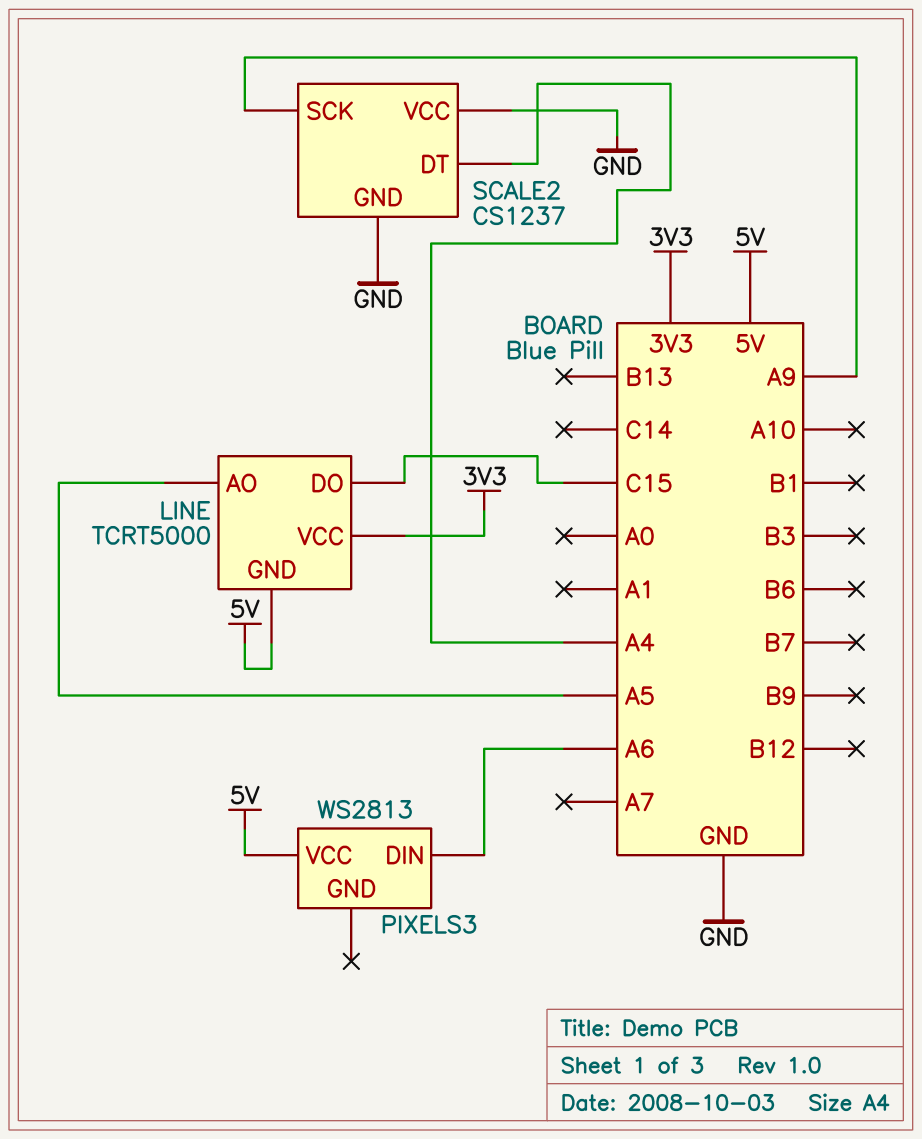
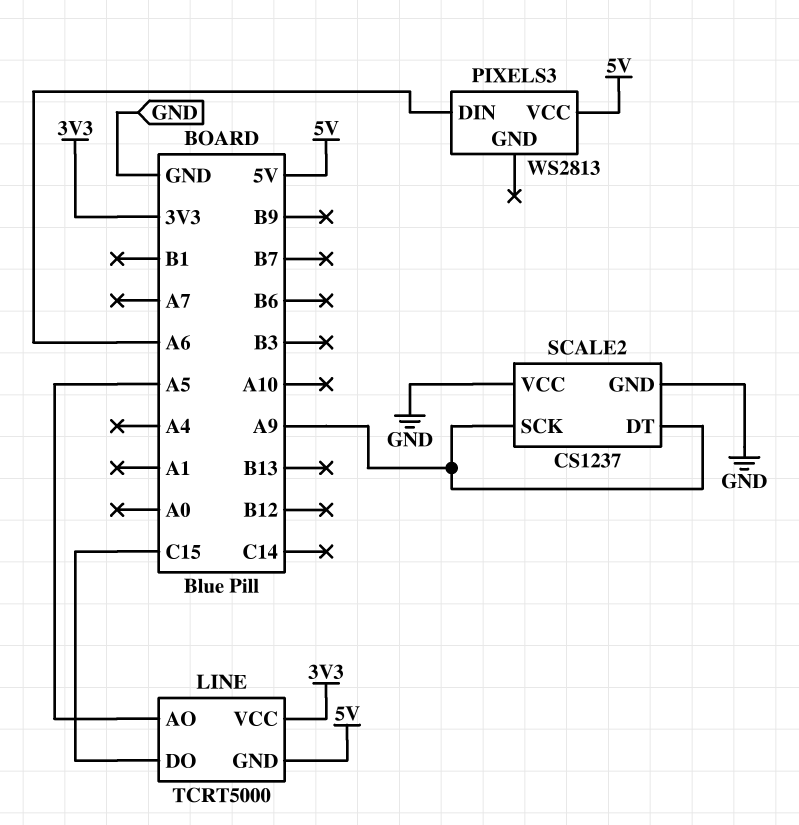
SCALE2 pin DT: A4 -> A9

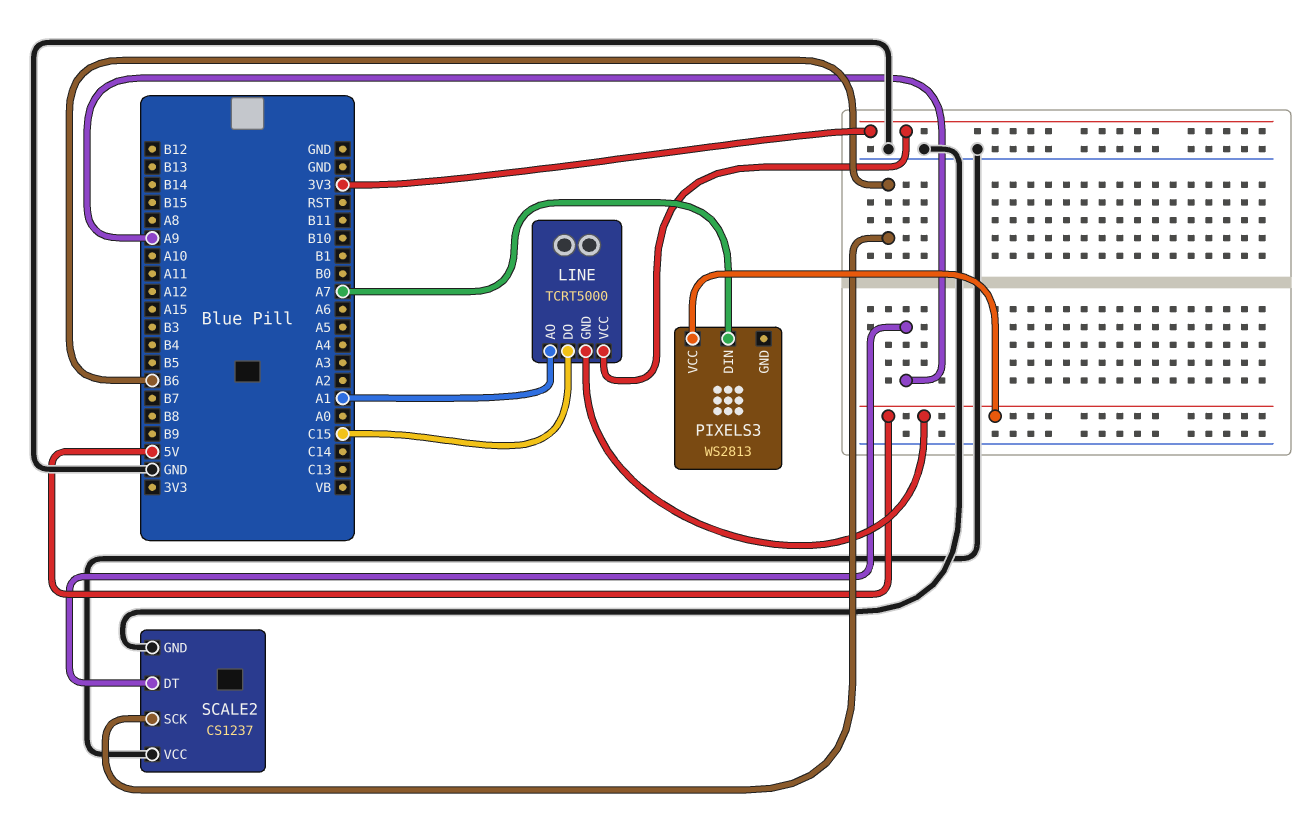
LINE pin AO: A5 -> A1
PIXELS3 pin DIN: A6 -> A7
SCALE2 pin SCK: A9 -> B6

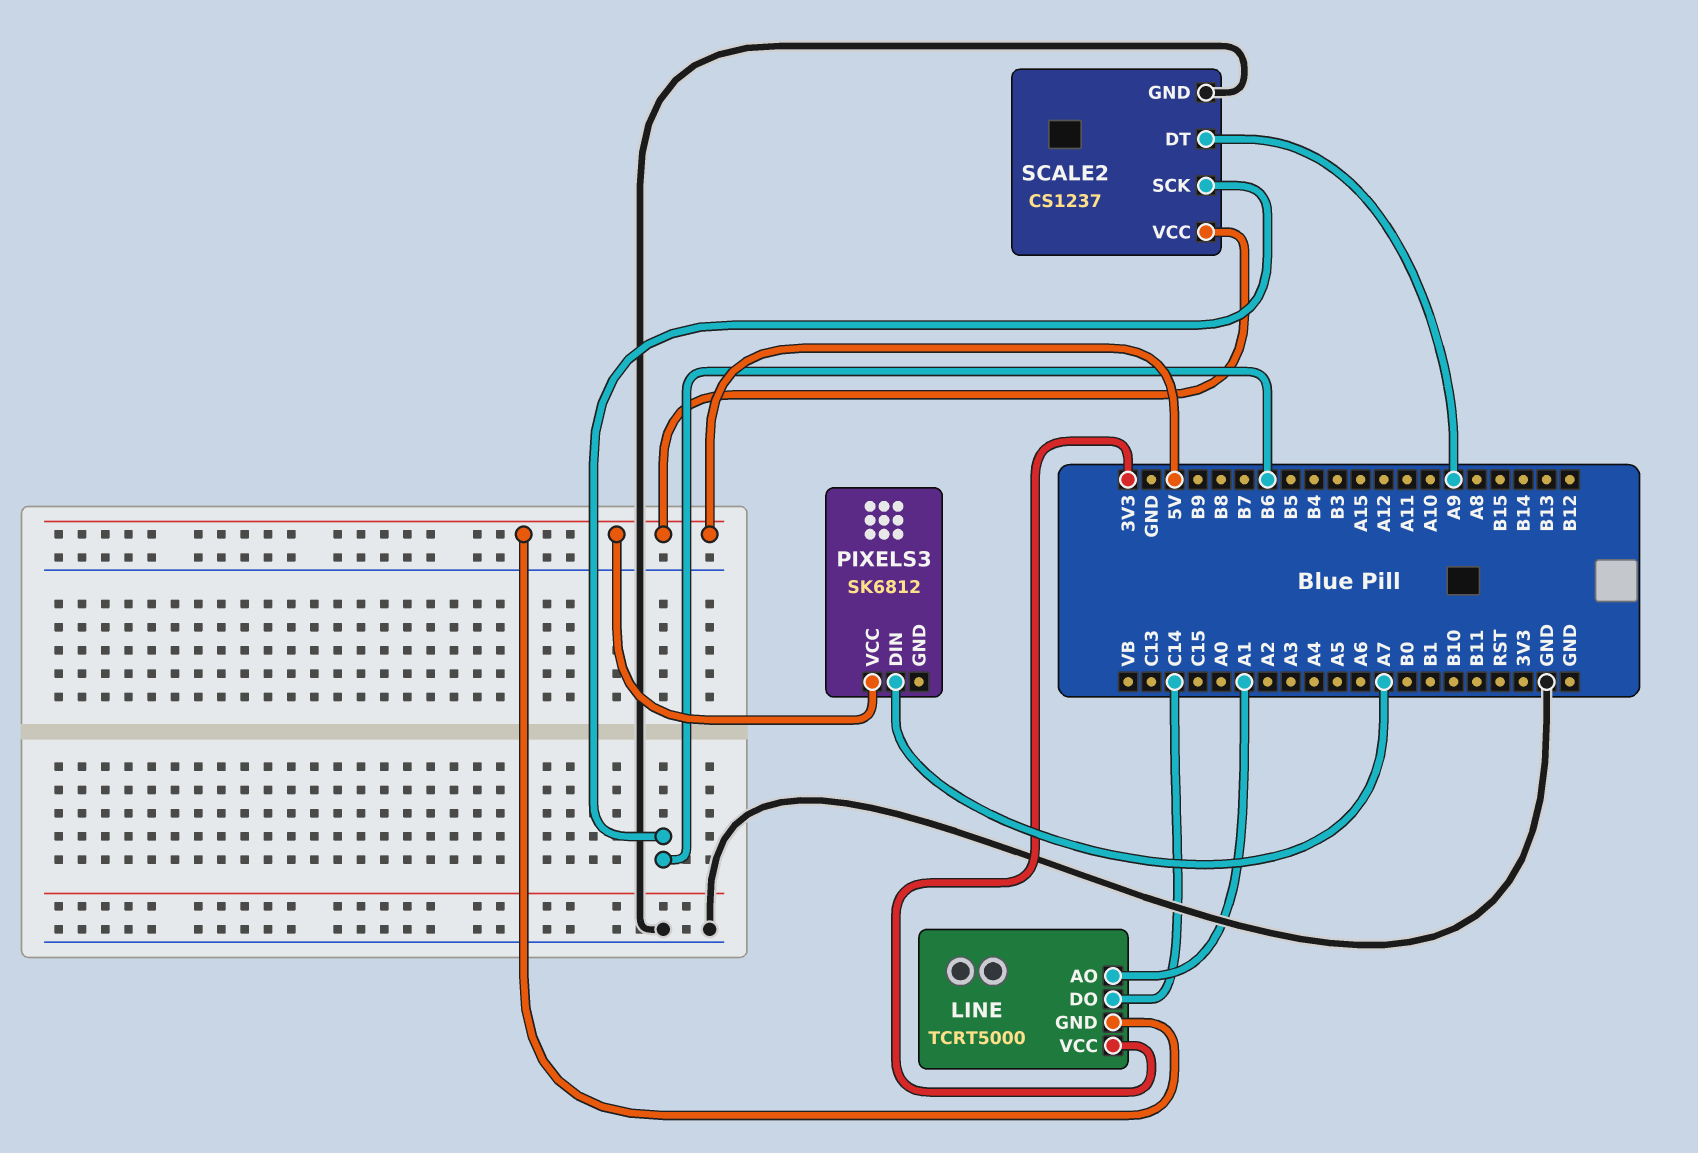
LINE pin DO: C15 -> C14
PIXELS3: WS2813 -> SK6812
SCALE2 pin VCC: GND -> 5V

